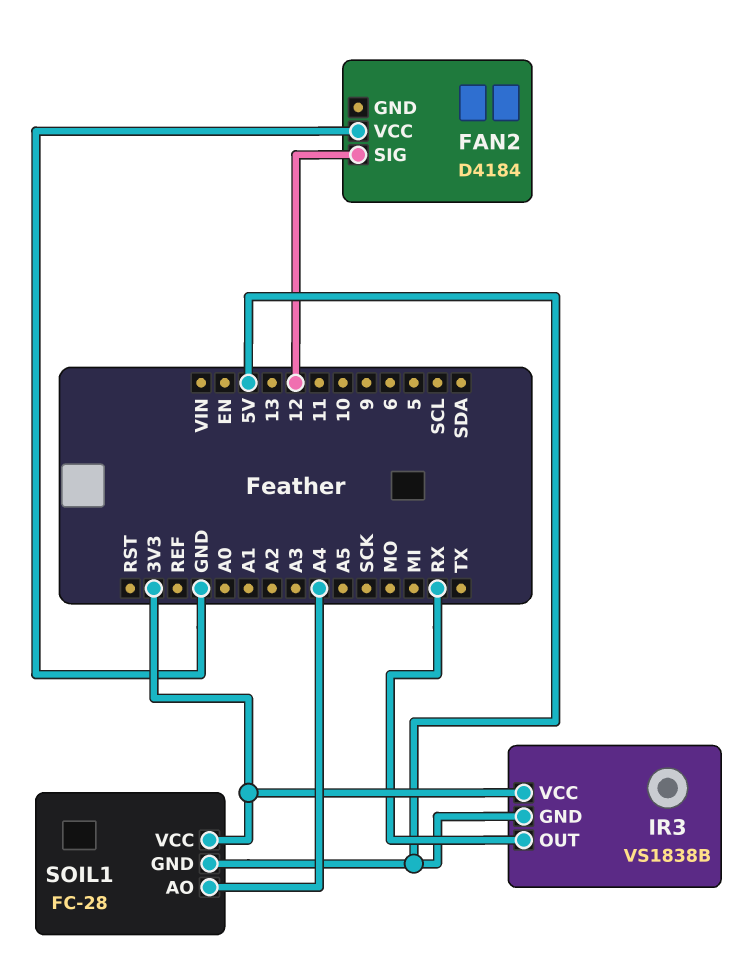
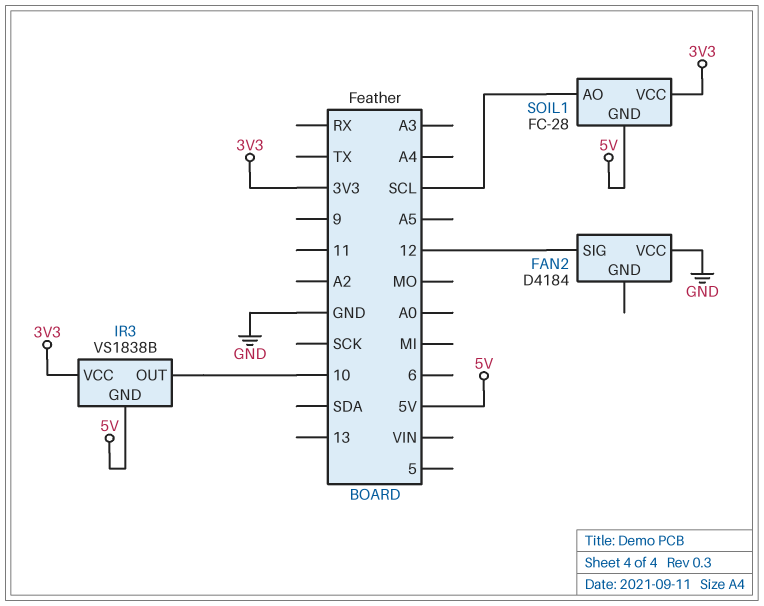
IR3 pin OUT: RX -> 10
SOIL1 pin AO: A4 -> SCL

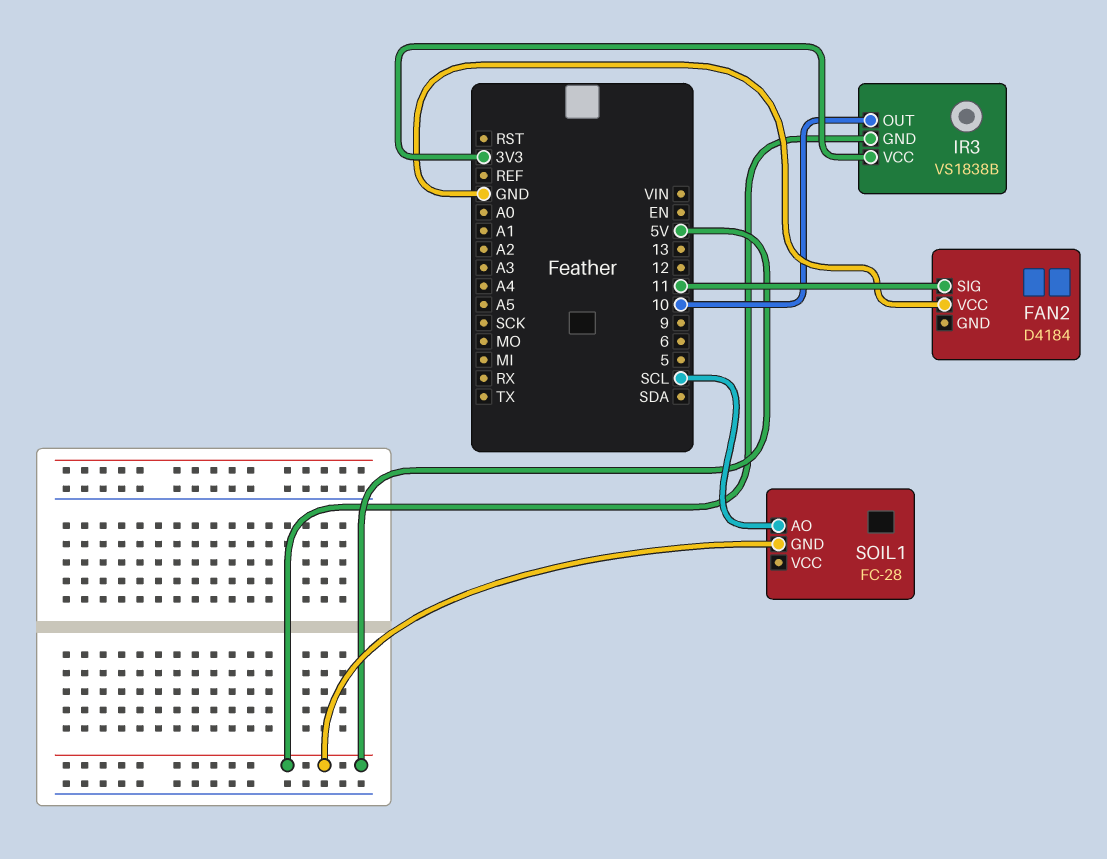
FAN2 pin SIG: 12 -> 11
SOIL1 pin VCC: 3V3 -> none

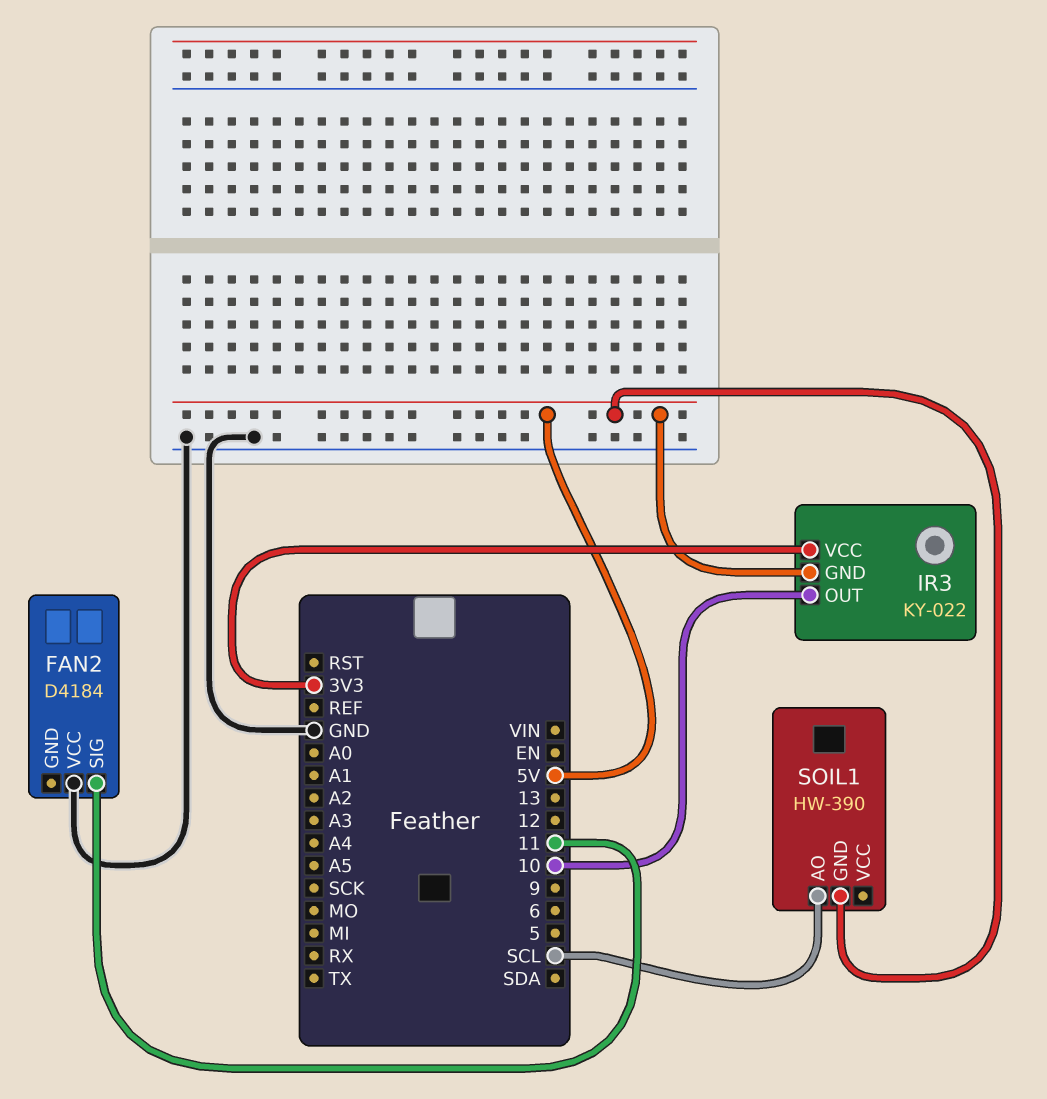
IR3: VS1838B -> KY-022
SOIL1: FC-28 -> HW-390

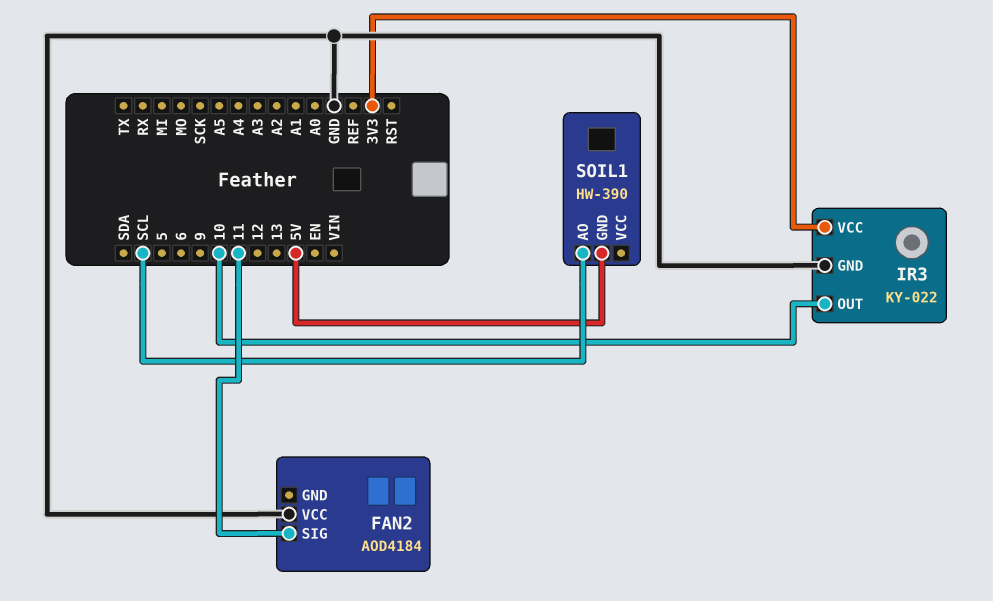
FAN2: D4184 -> AOD4184
IR3 pin GND: 5V -> GND

